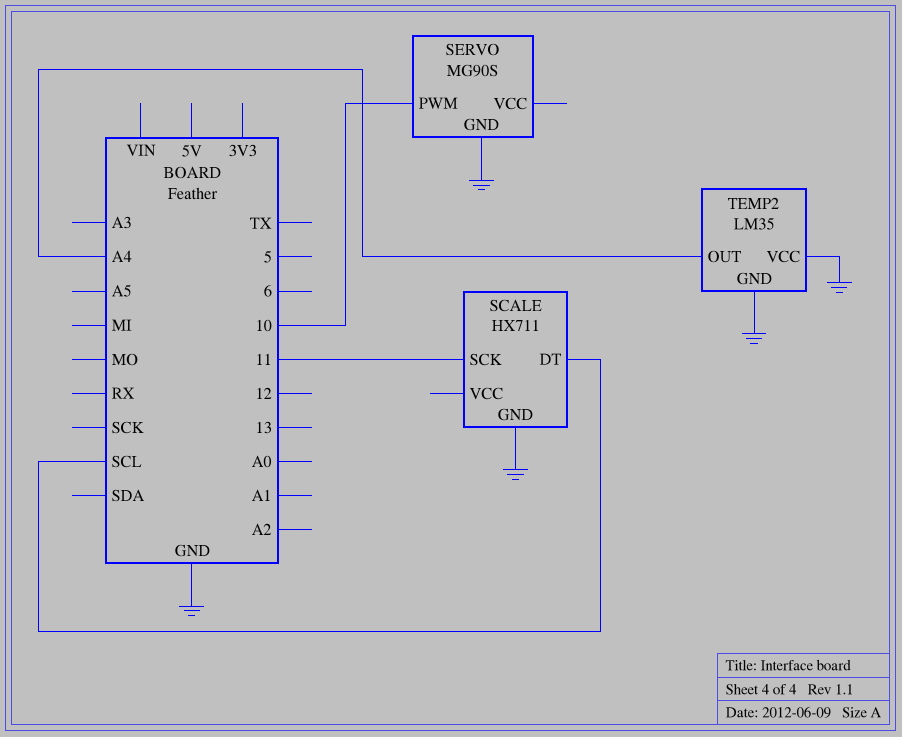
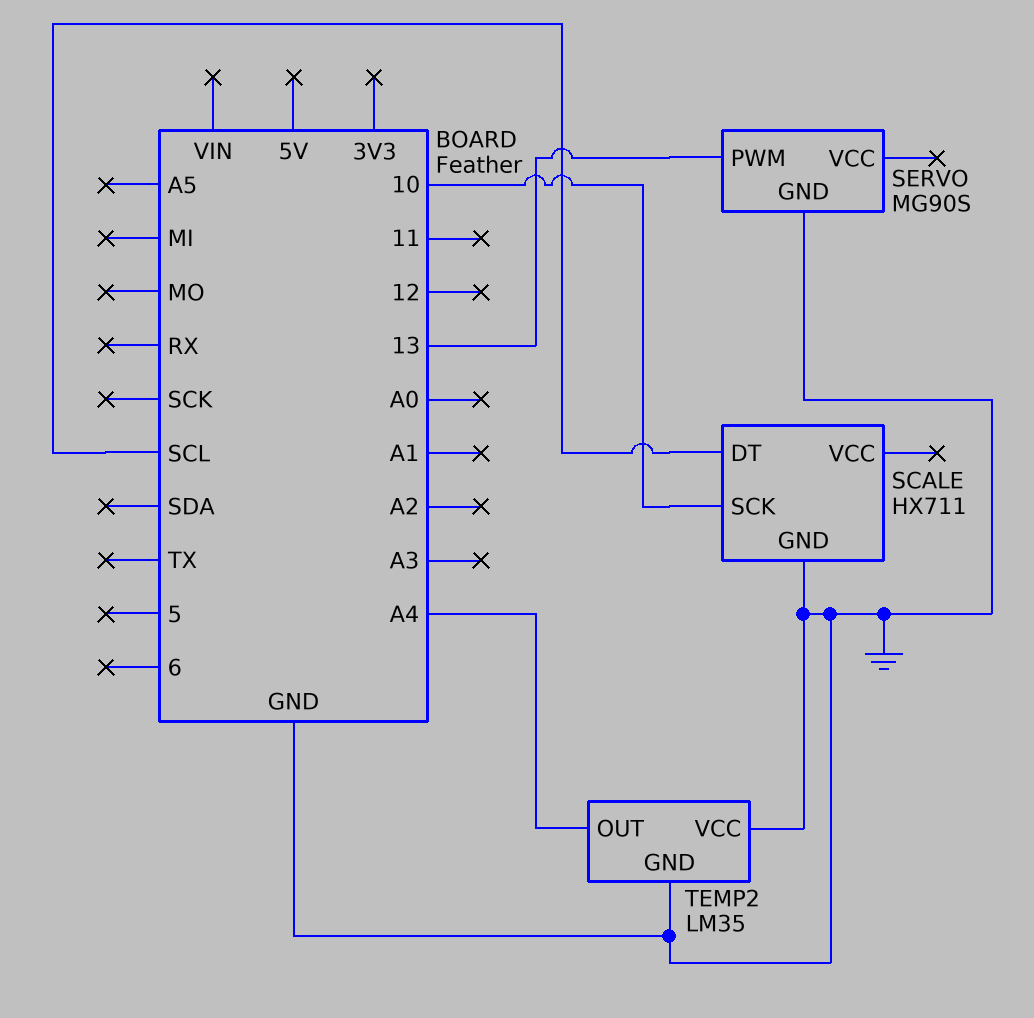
SCALE pin SCK: 11 -> 10
SERVO pin PWM: 10 -> 13

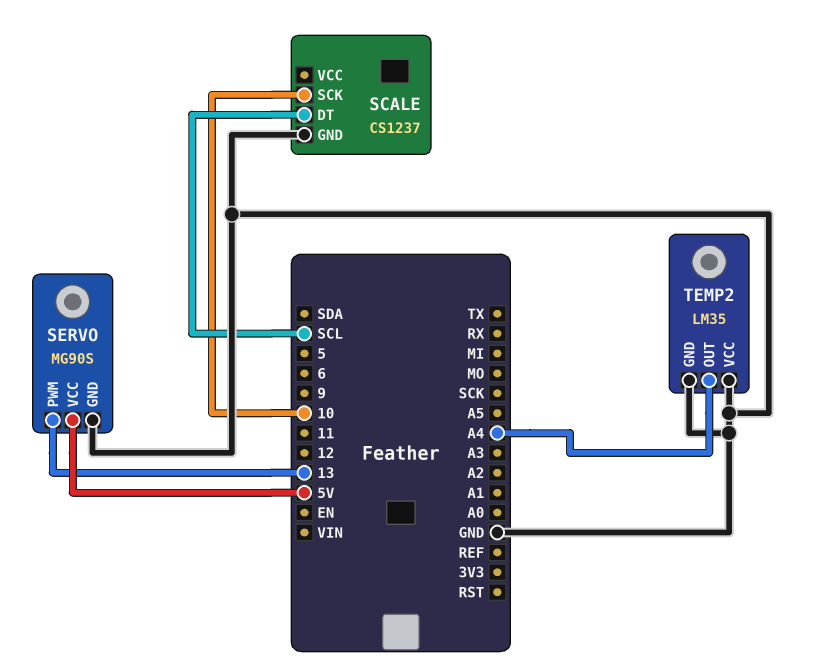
SCALE: HX711 -> CS1237
SERVO pin VCC: none -> 5V

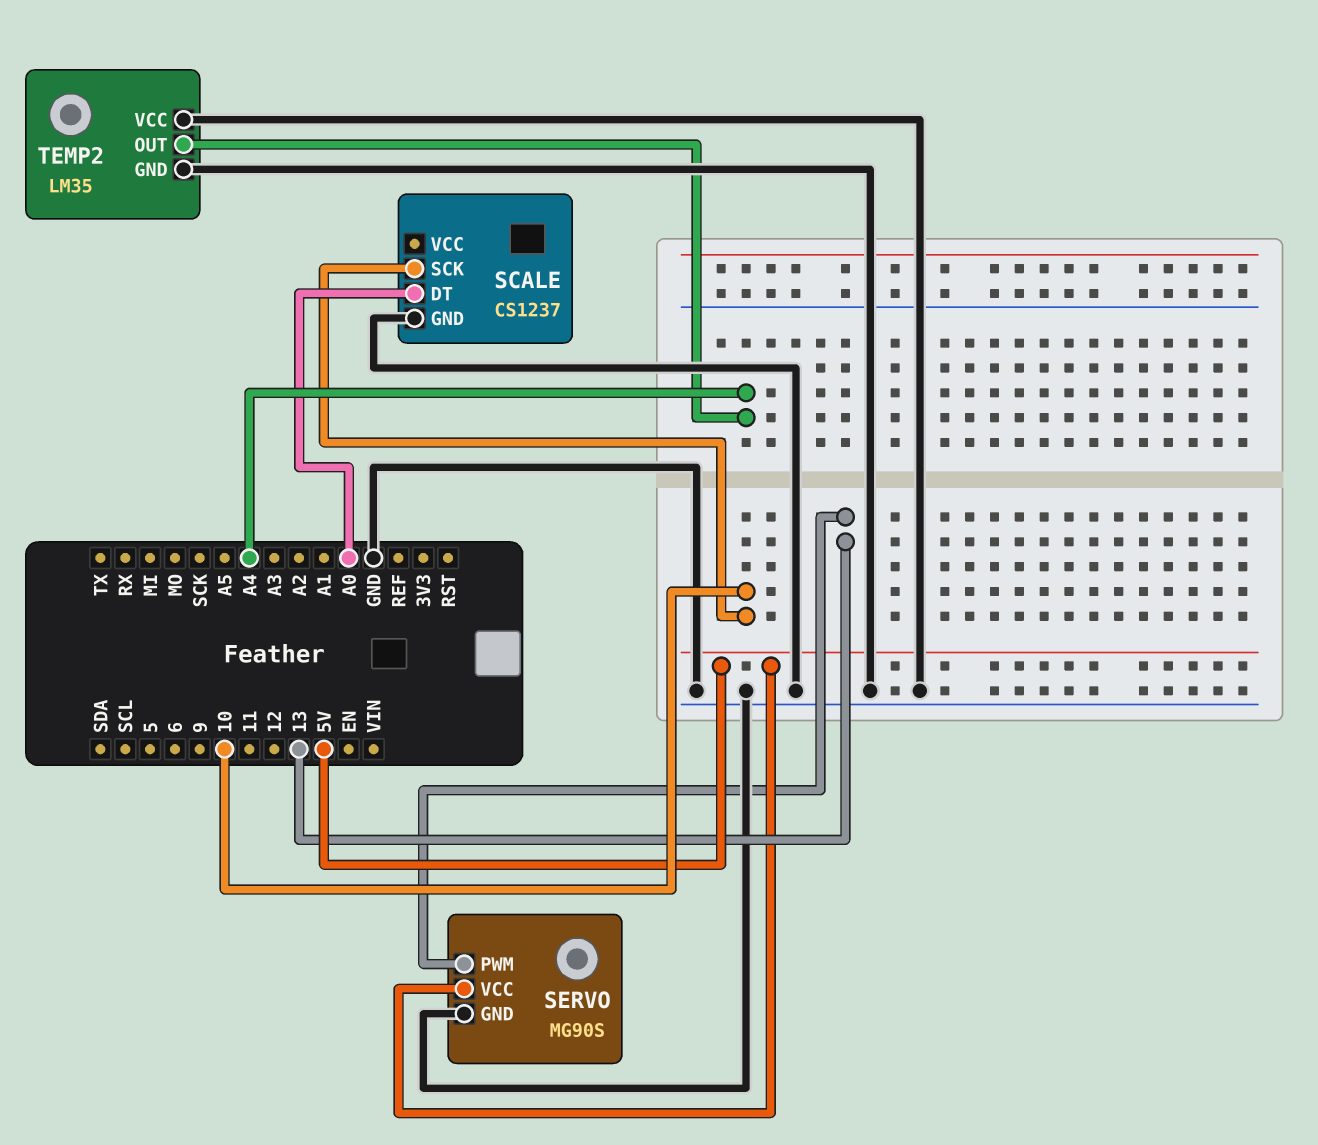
SCALE pin DT: SCL -> A0

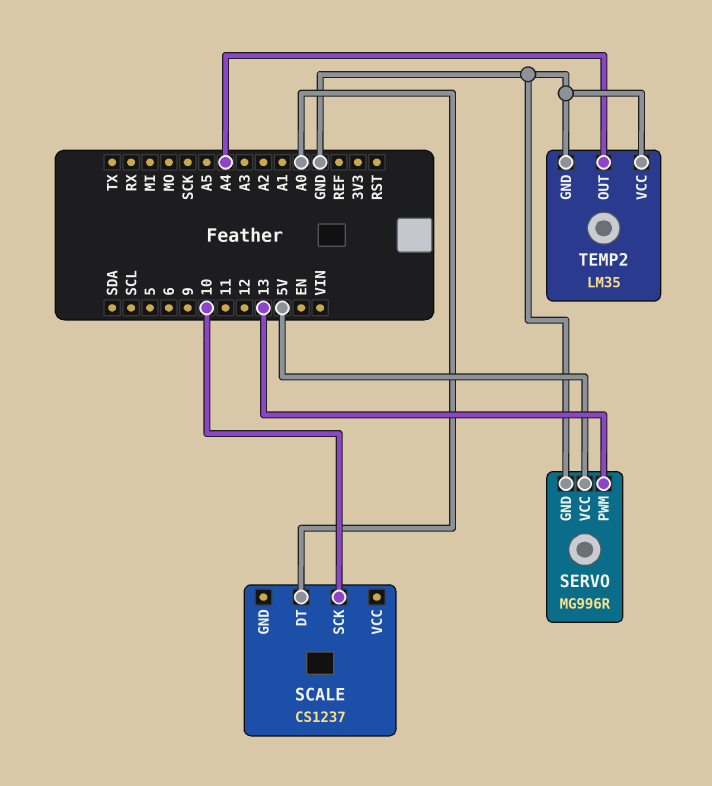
SCALE pin GND: GND -> none
SERVO: MG90S -> MG996R

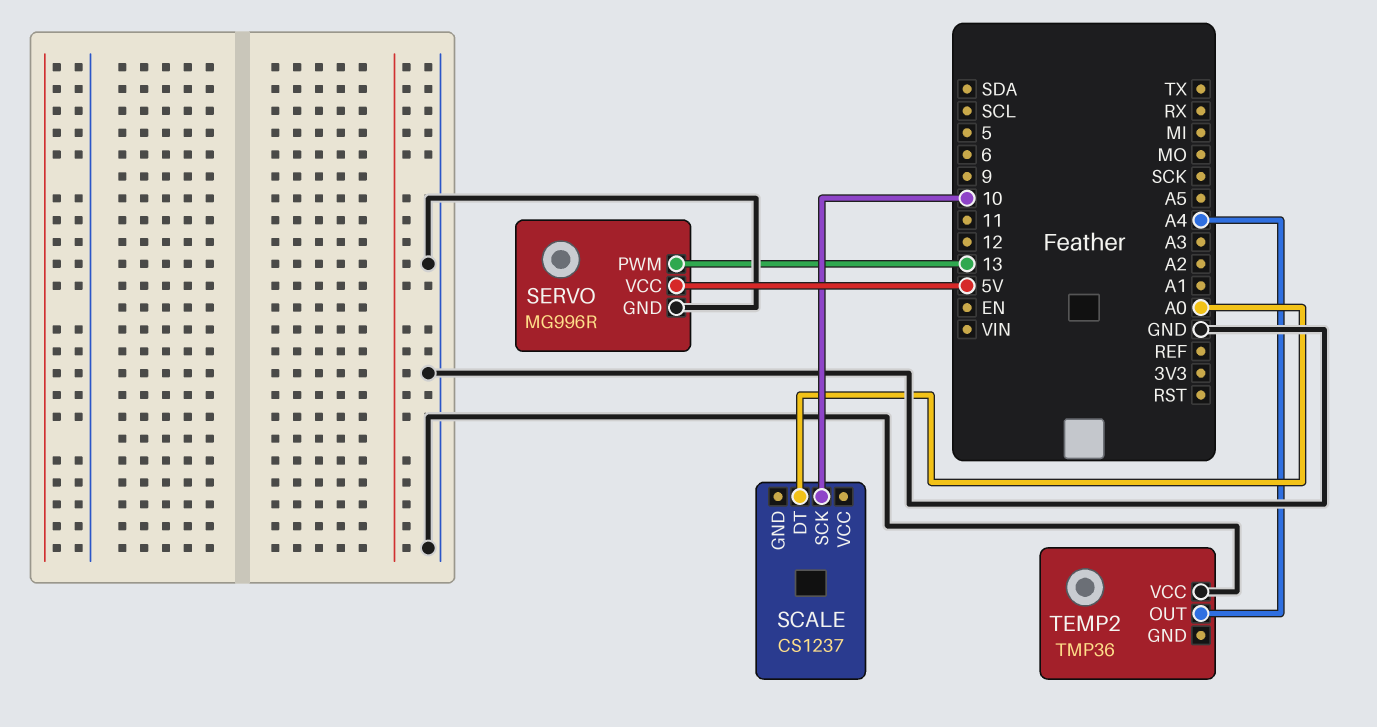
TEMP2: LM35 -> TMP36
TEMP2 pin GND: GND -> none

